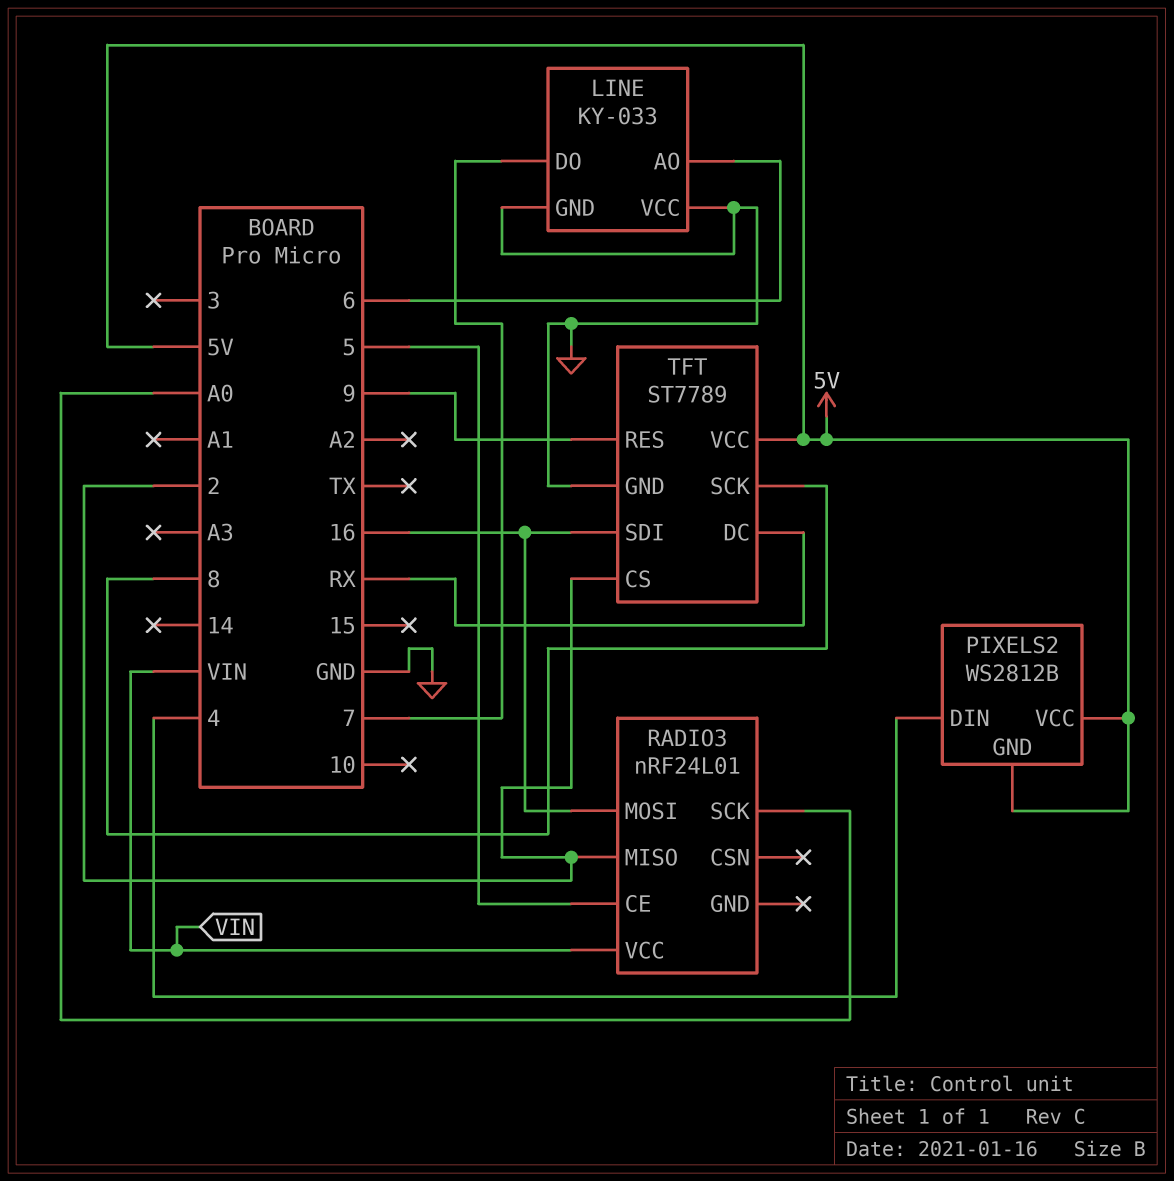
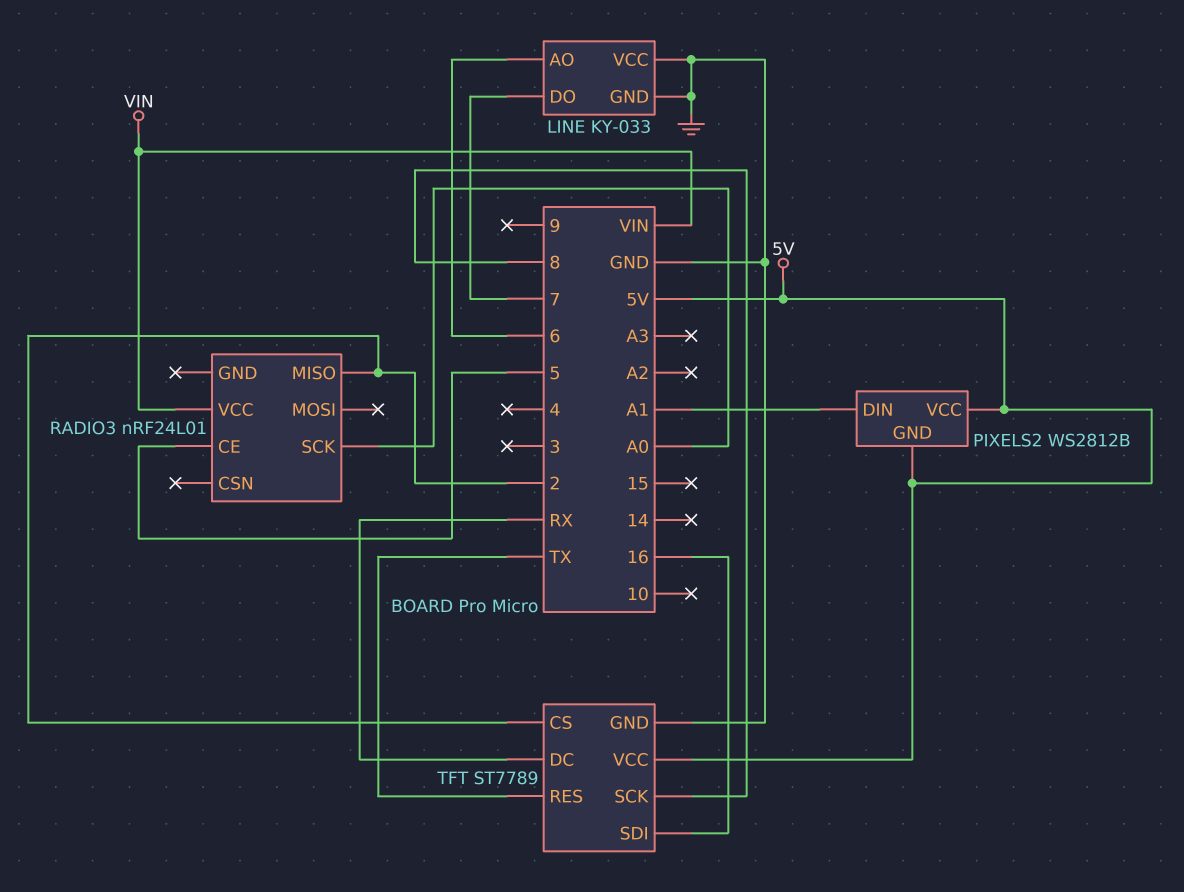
PIXELS2 pin DIN: 4 -> A1
RADIO3 pin MOSI: 16 -> none
TFT pin RES: 9 -> TX

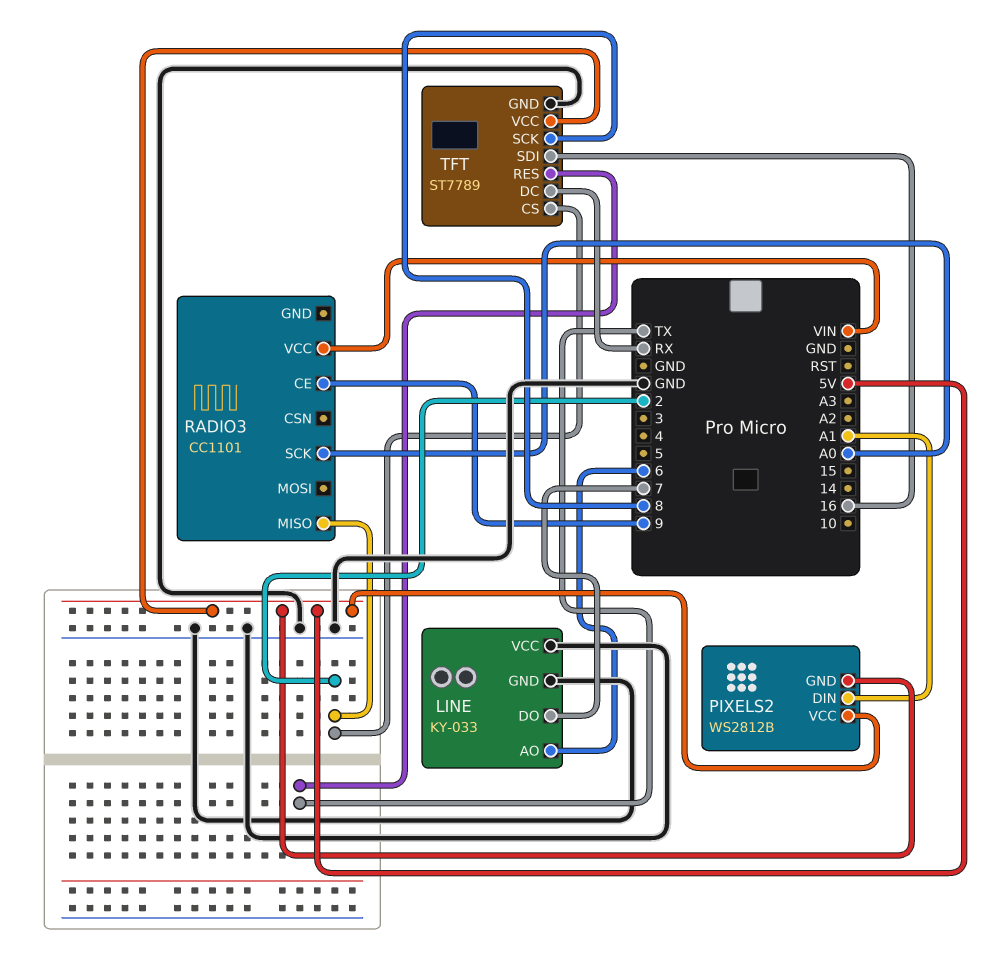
RADIO3: nRF24L01 -> CC1101
RADIO3 pin CE: 5 -> 9

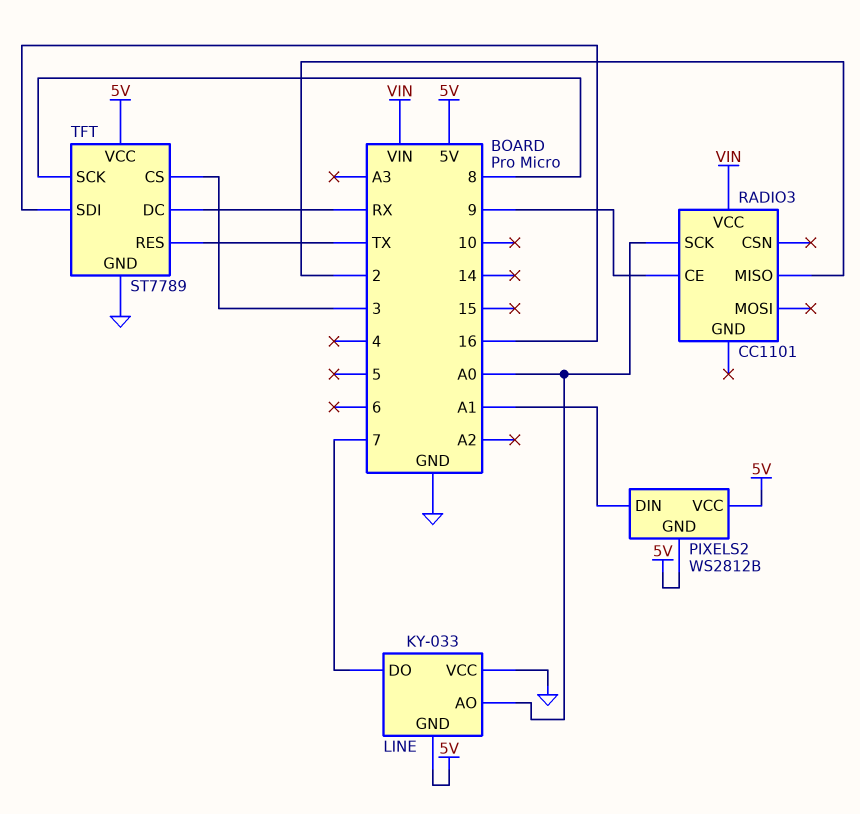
LINE pin AO: 6 -> A0
LINE pin GND: GND -> 5V
TFT pin CS: 2 -> 3

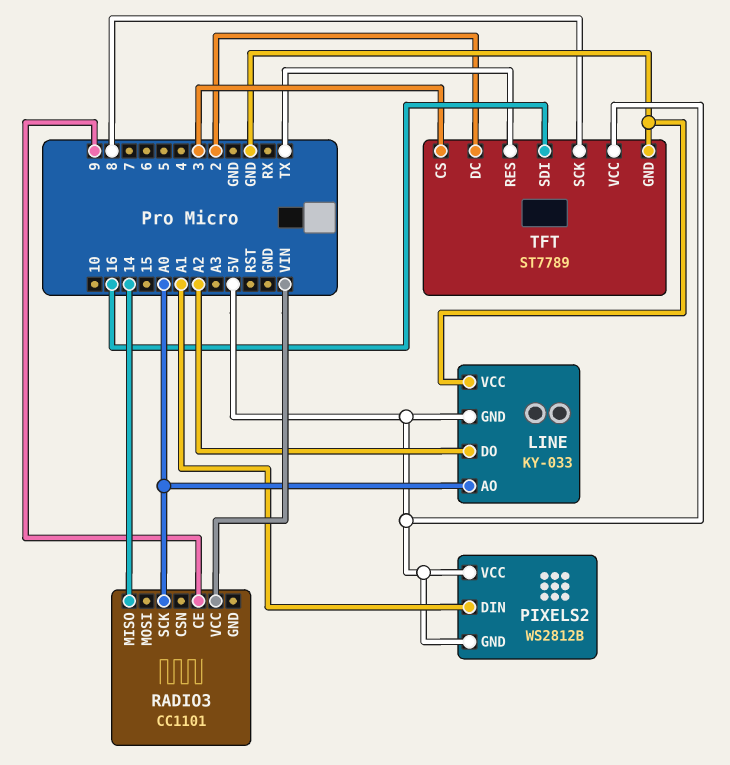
LINE pin DO: 7 -> A2
RADIO3 pin MISO: 2 -> 14
TFT pin DC: RX -> 2

